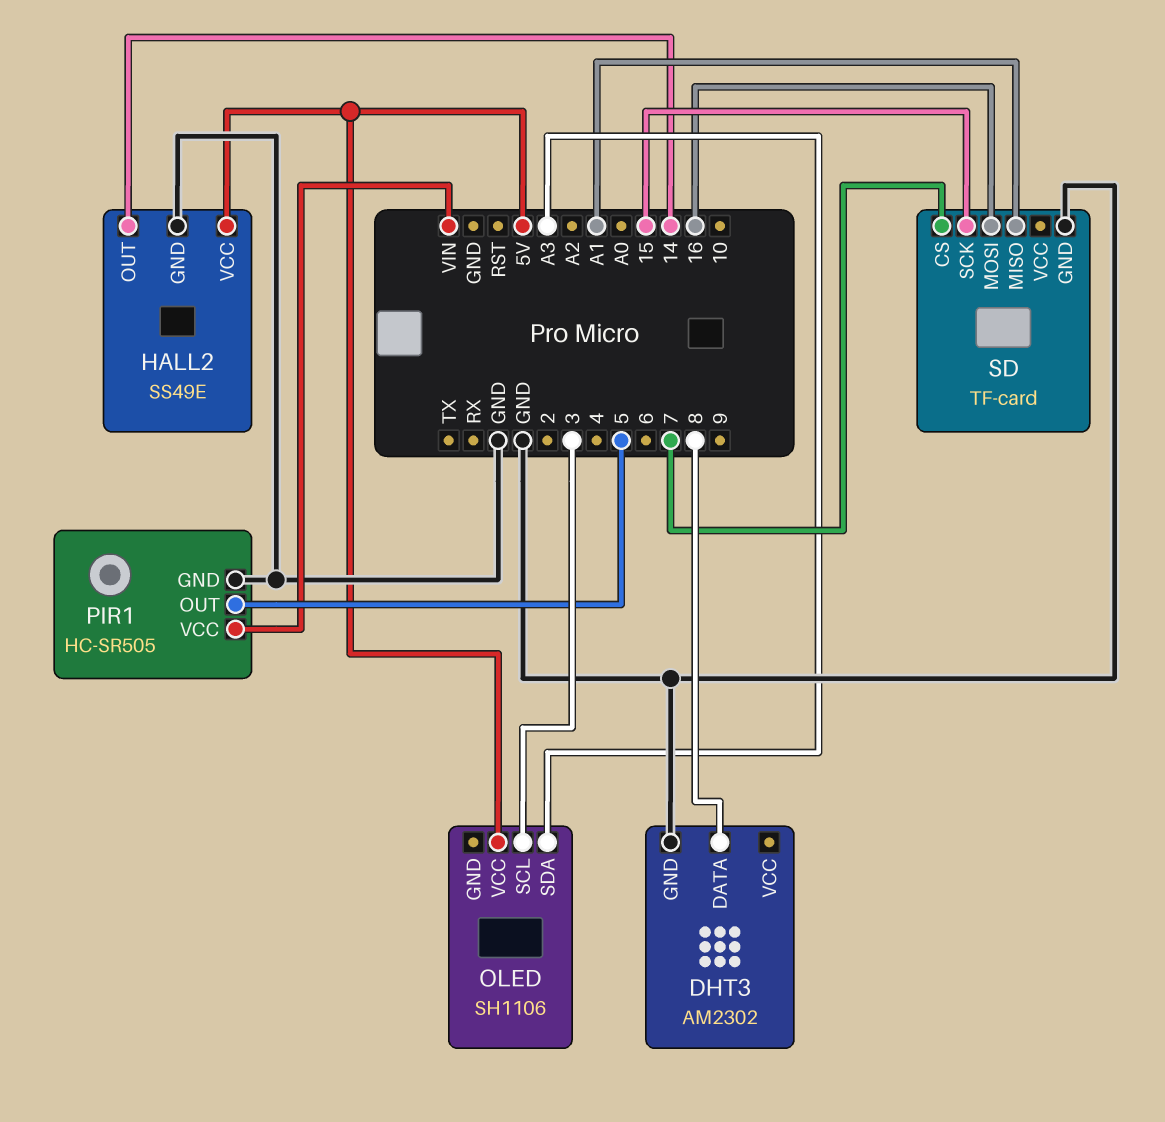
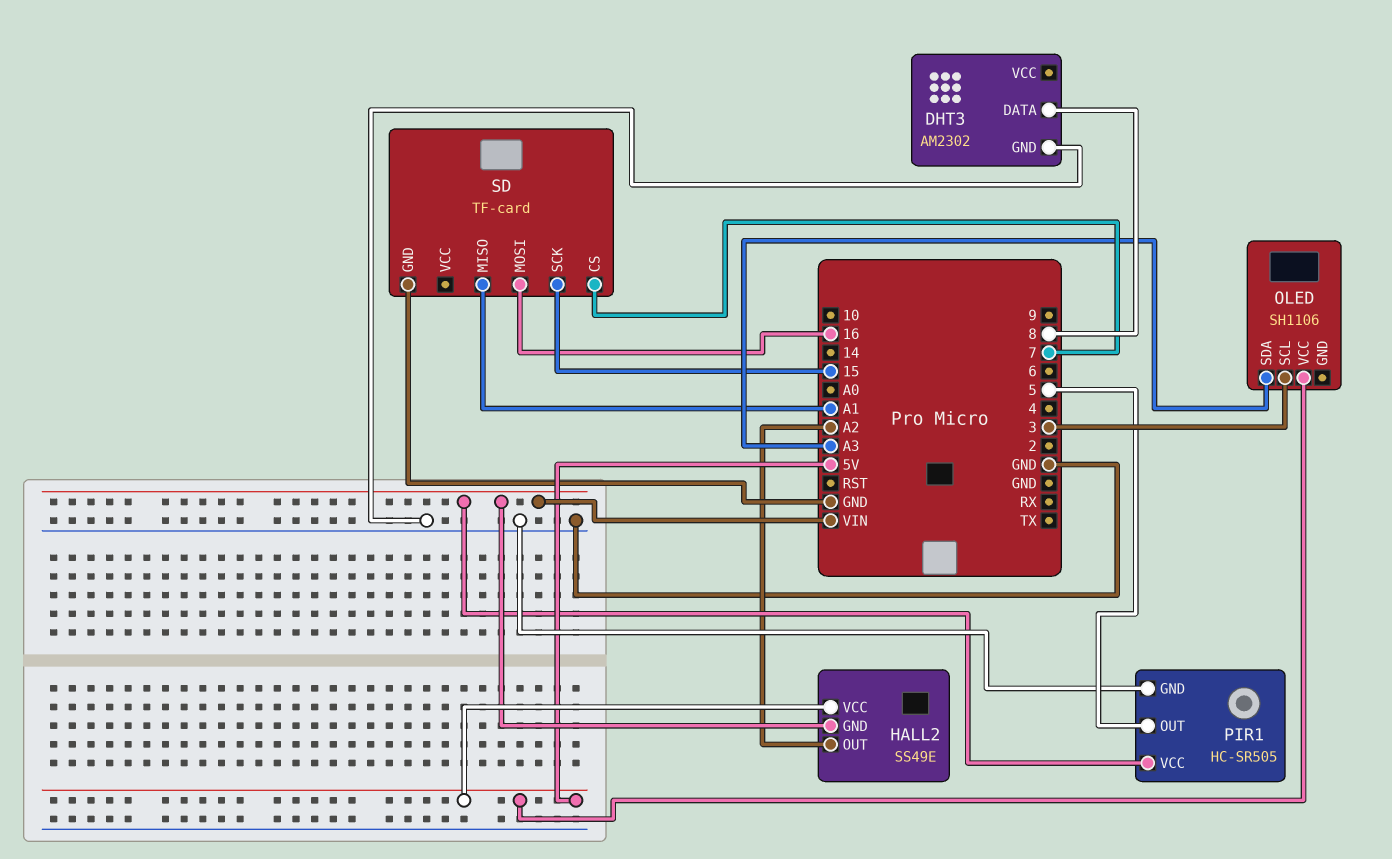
HALL2 pin GND: GND -> VIN
HALL2 pin OUT: 14 -> A2

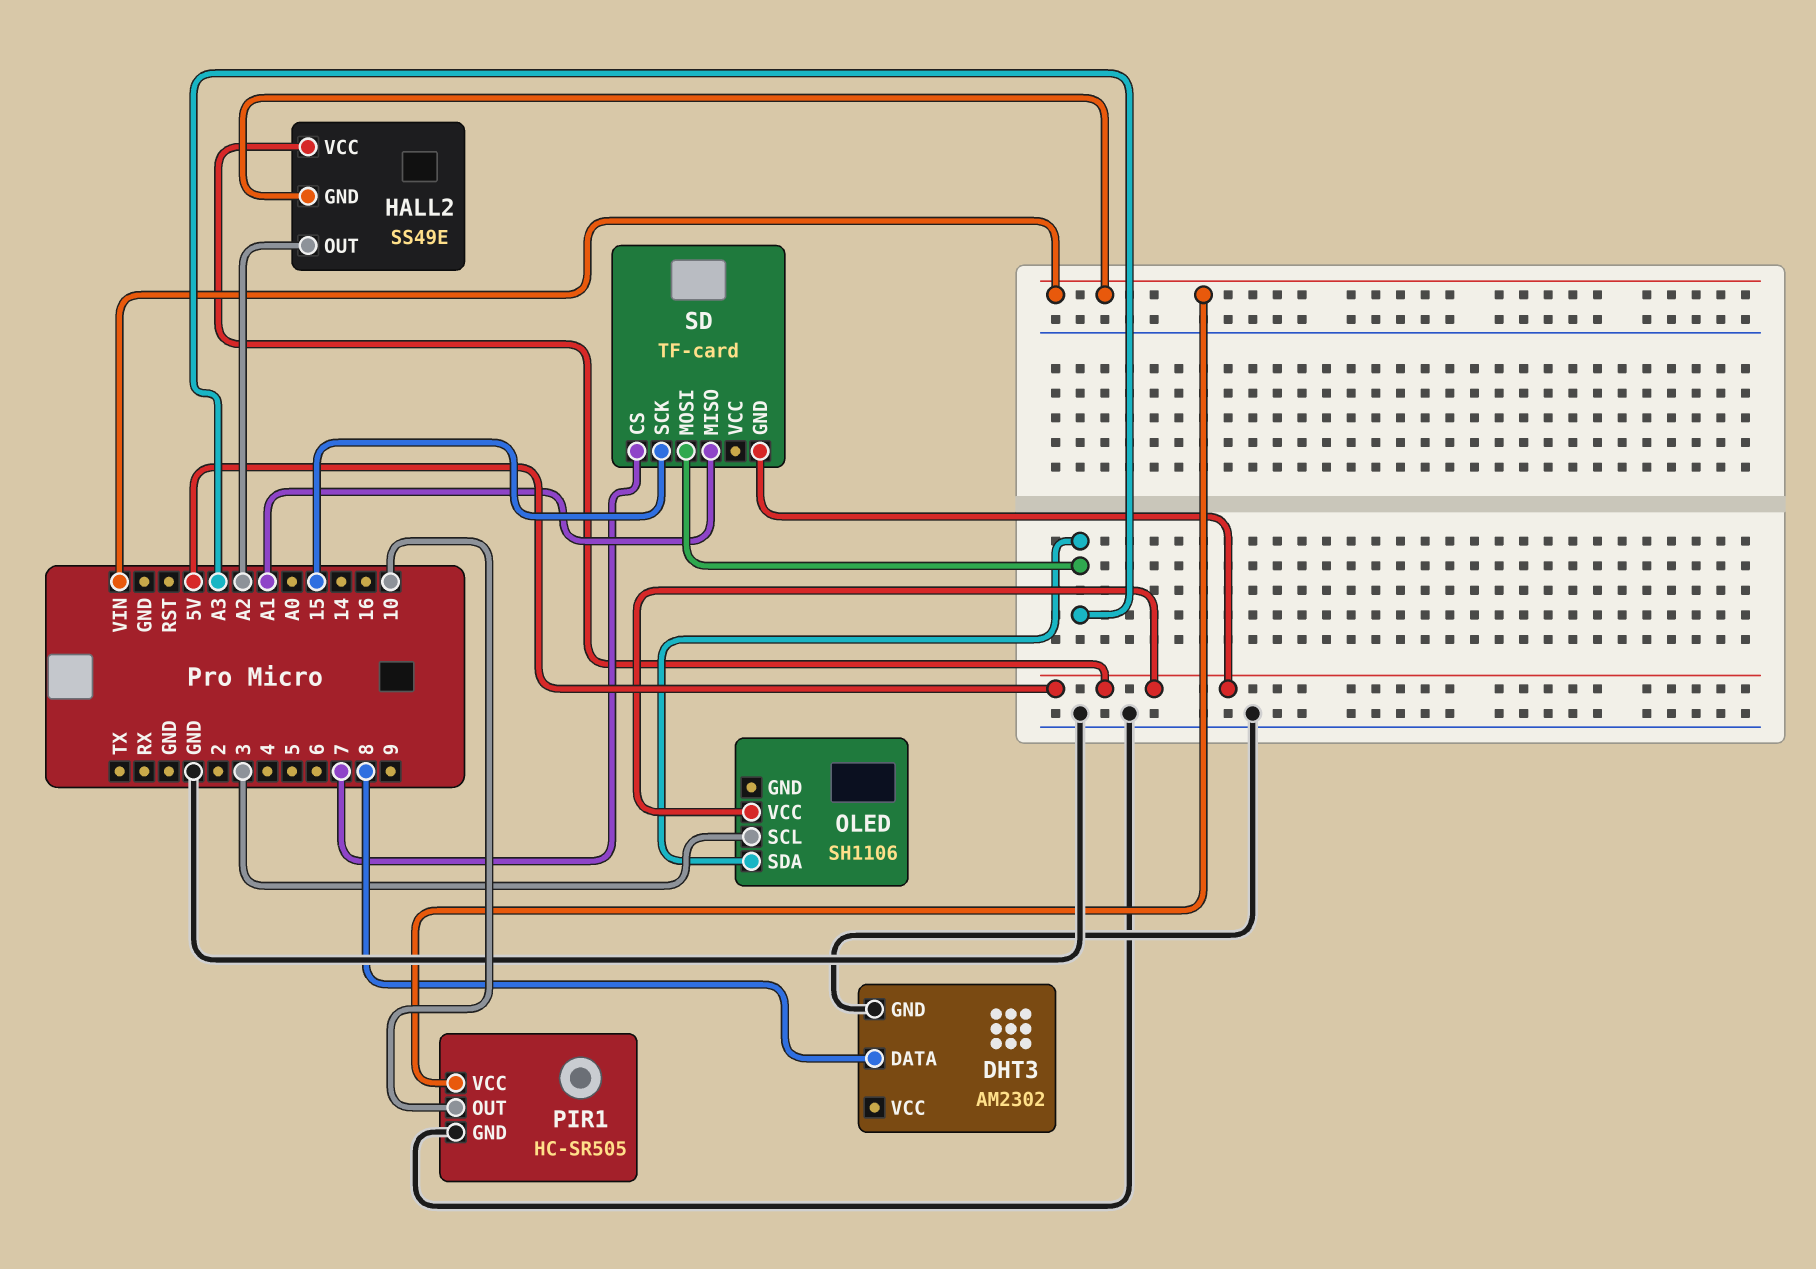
PIR1 pin OUT: 5 -> 10
SD pin GND: GND -> 5V
SD pin MOSI: 16 -> A3

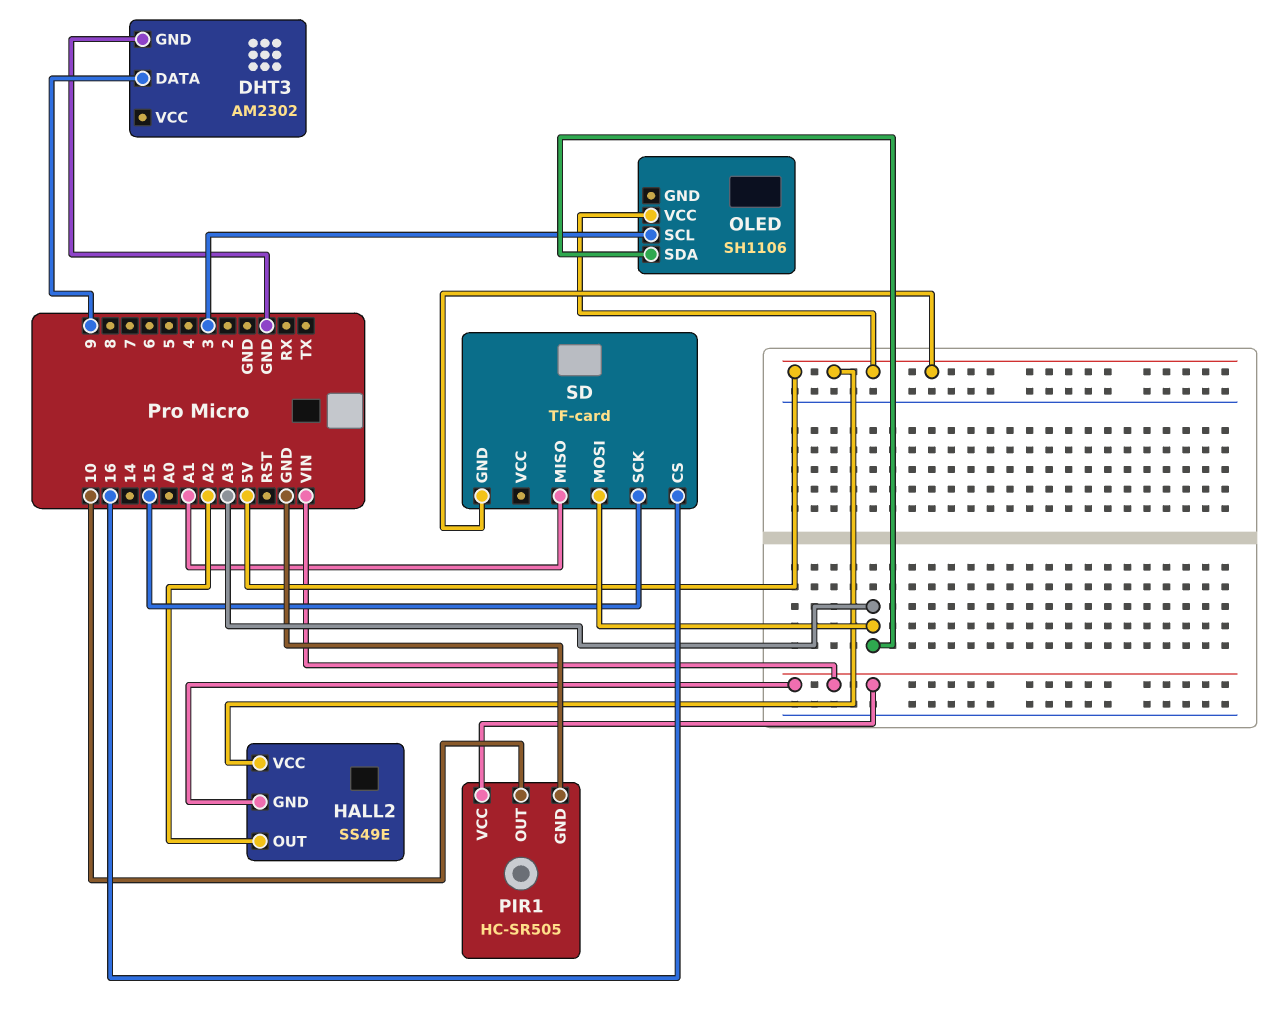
DHT3 pin DATA: 8 -> 9
SD pin CS: 7 -> 16

